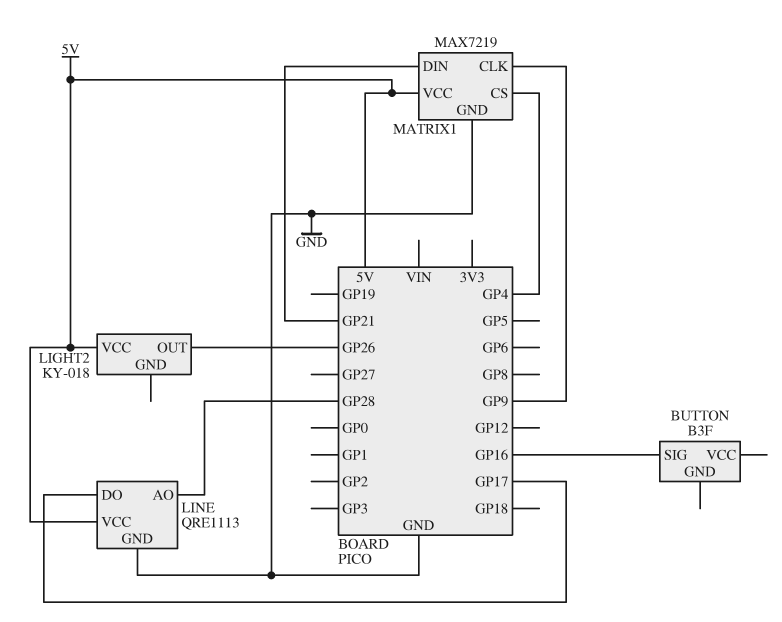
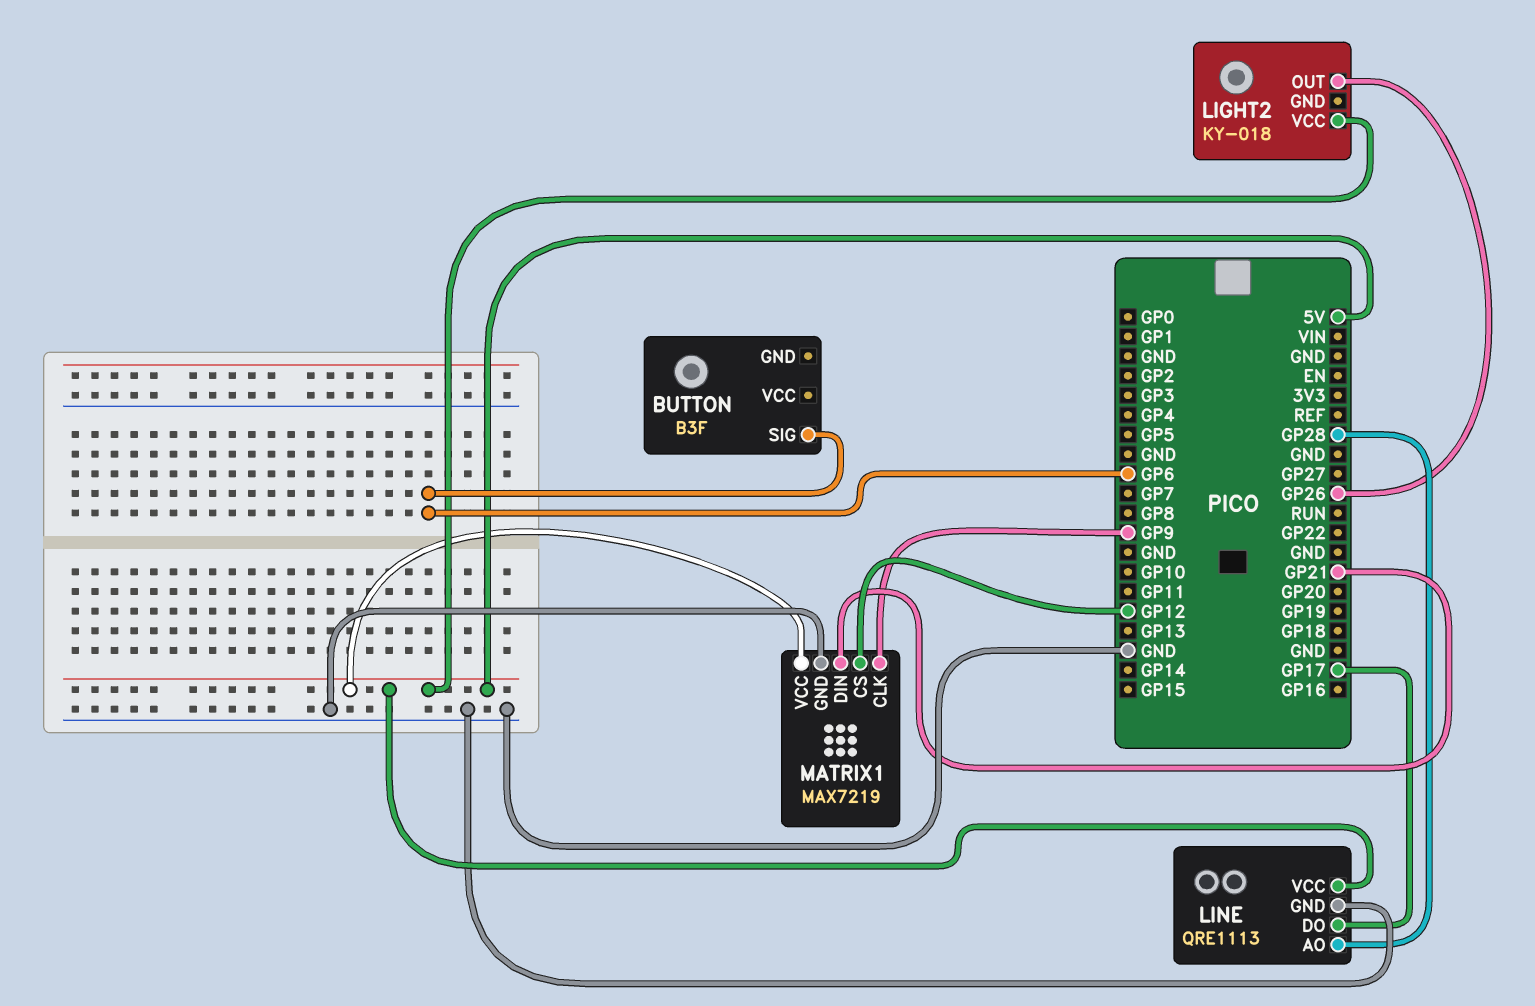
BUTTON pin SIG: GP16 -> GP6
MATRIX1 pin CS: GP4 -> GP12

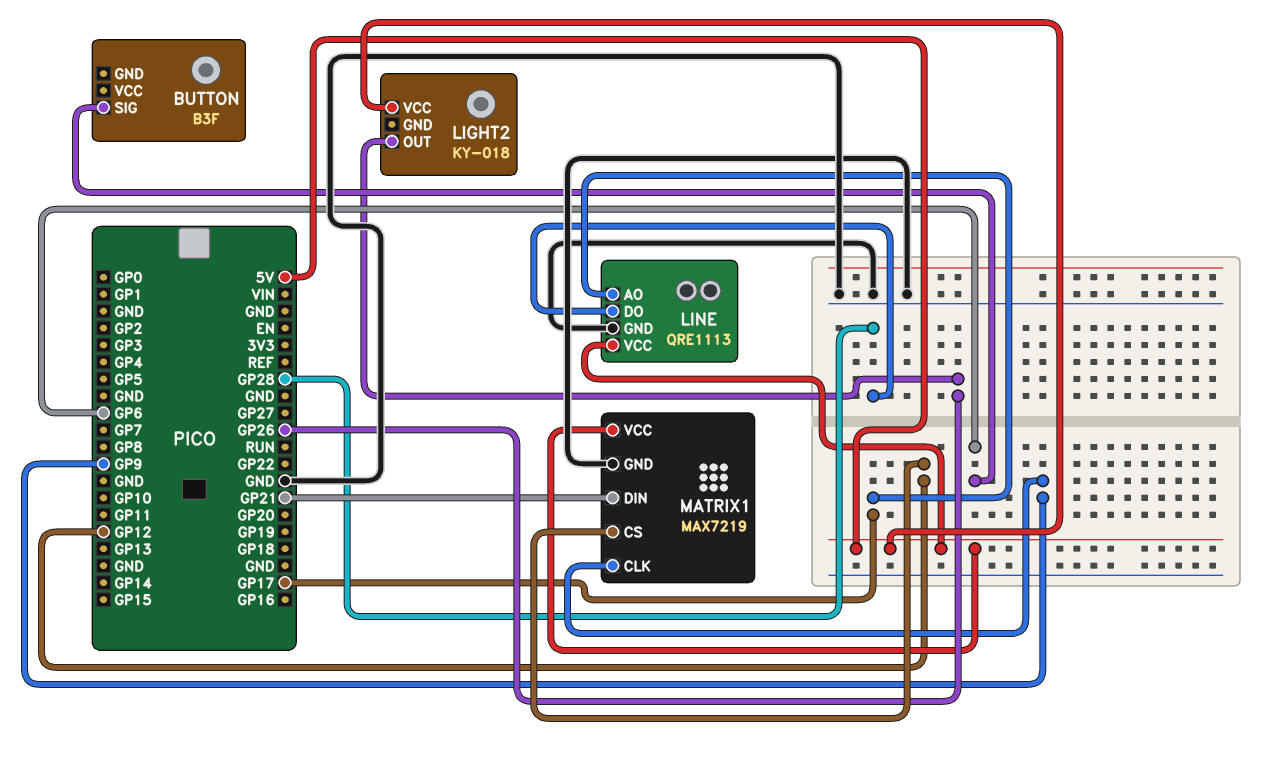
LINE pin AO: GP28 -> GP17
LINE pin DO: GP17 -> GP28

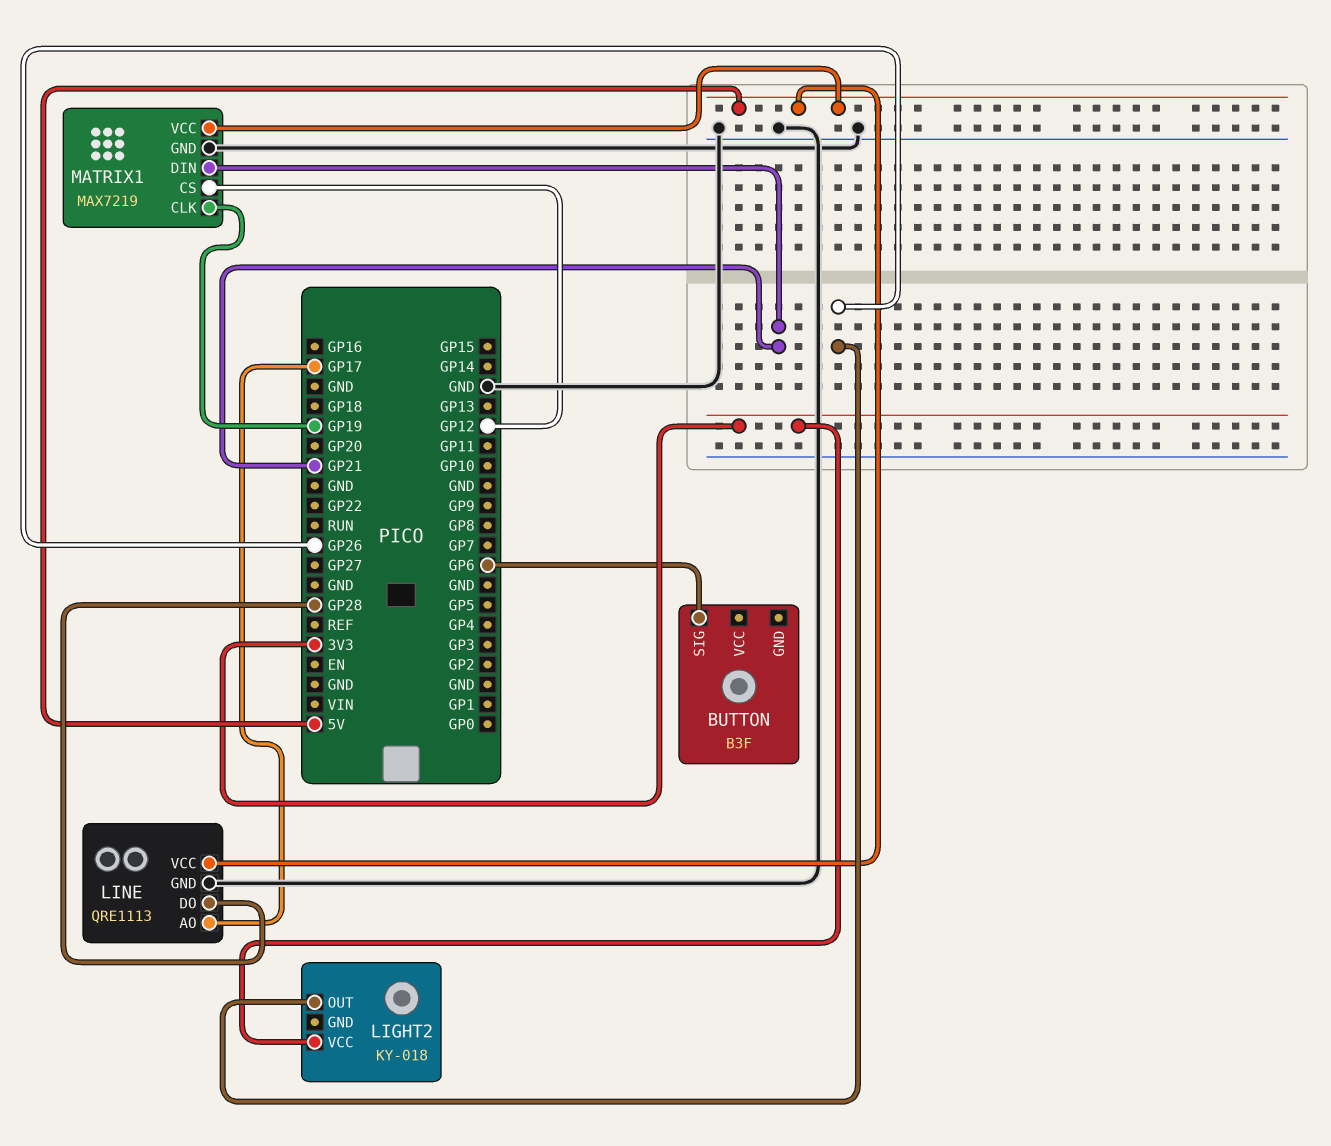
LIGHT2 pin VCC: 5V -> 3V3
MATRIX1 pin CLK: GP9 -> GP19

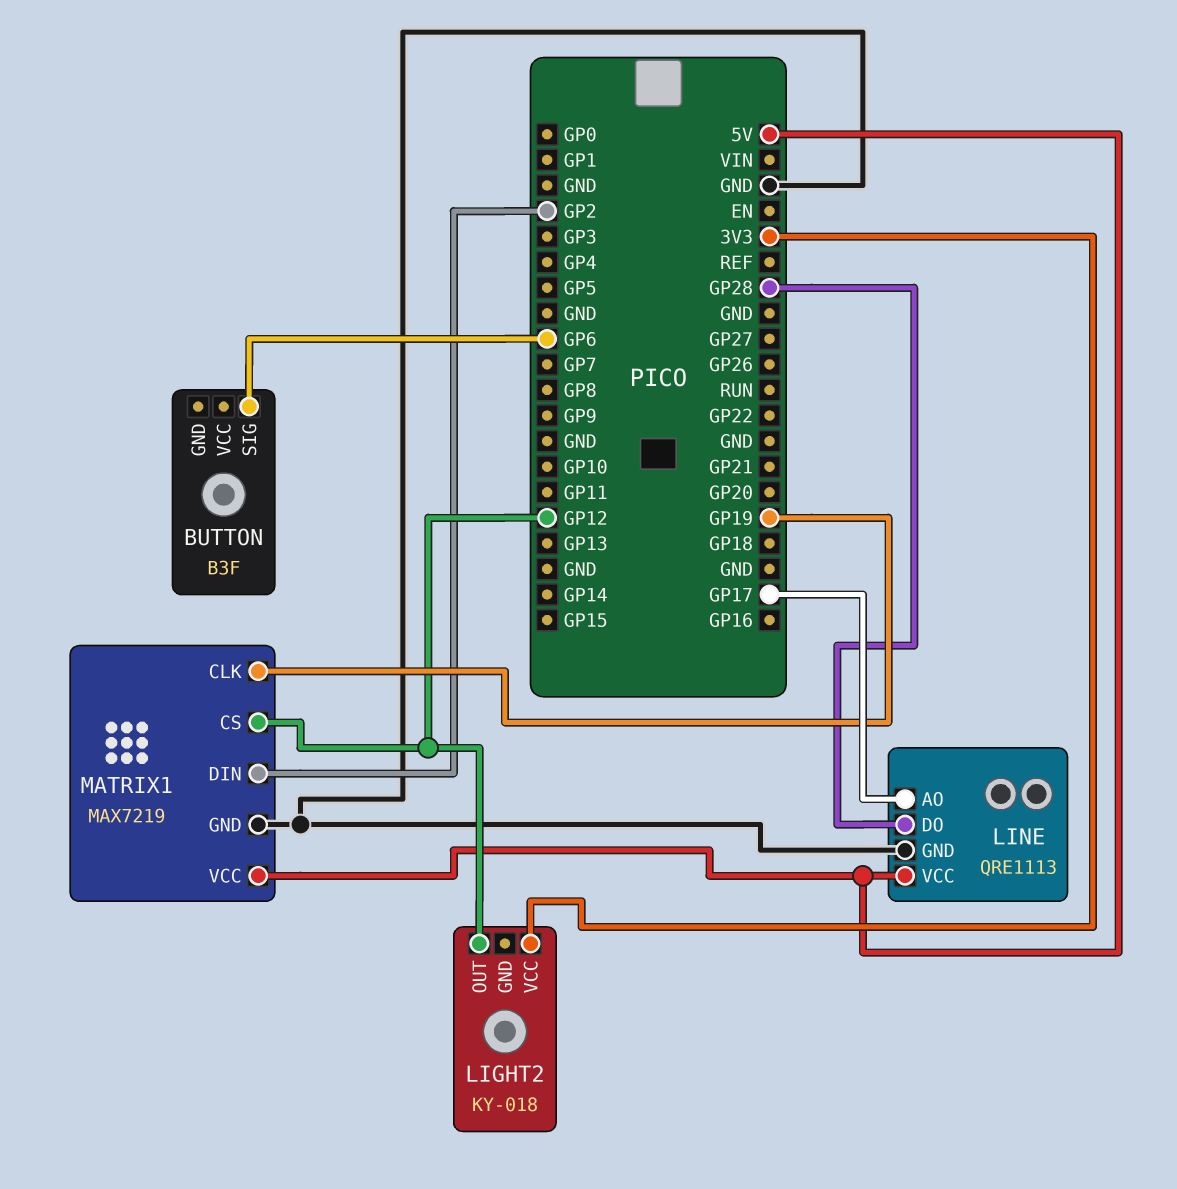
LIGHT2 pin OUT: GP26 -> GP12
MATRIX1 pin DIN: GP21 -> GP2

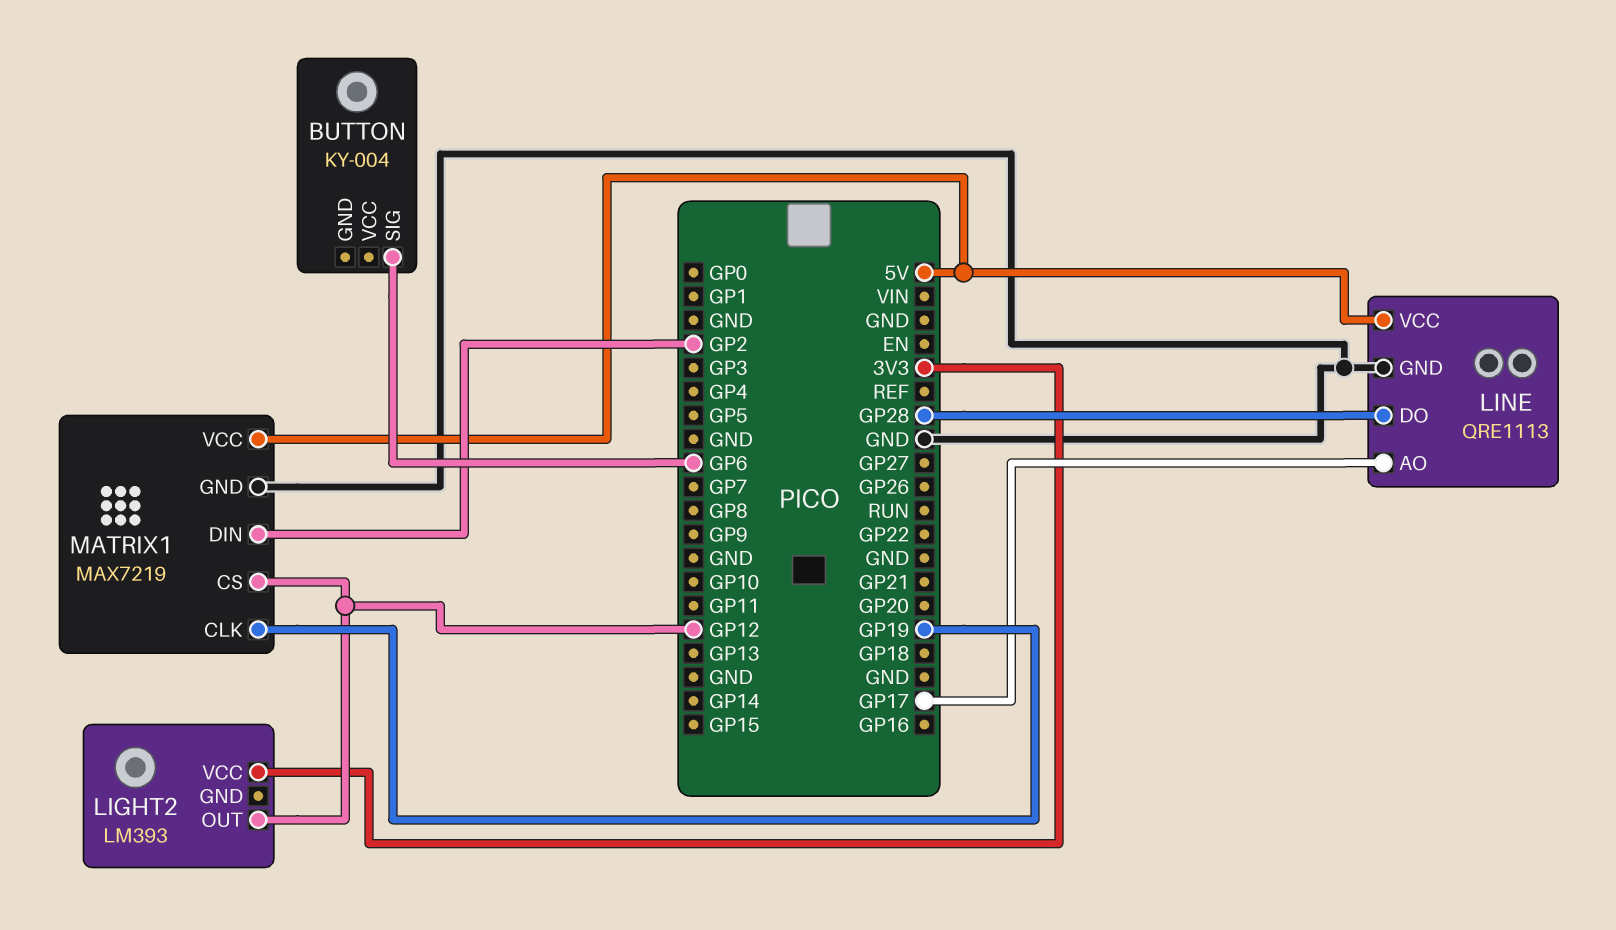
BUTTON: B3F -> KY-004
LIGHT2: KY-018 -> LM393

